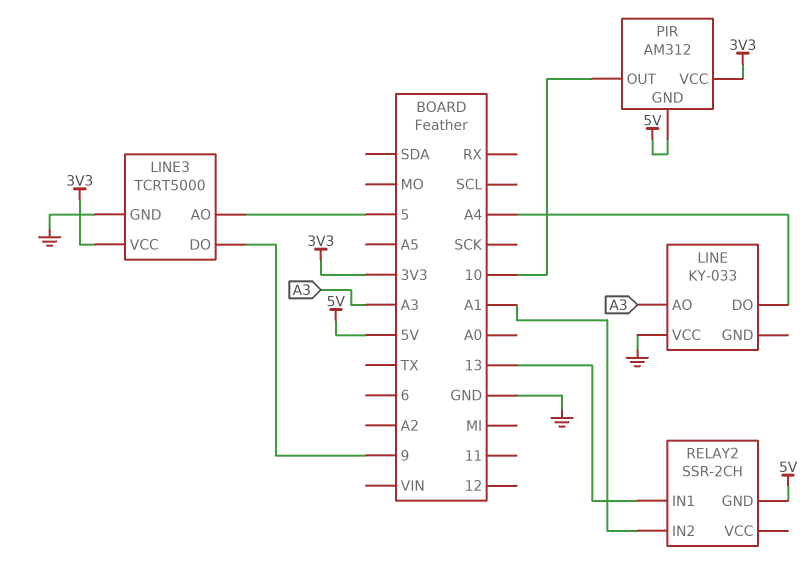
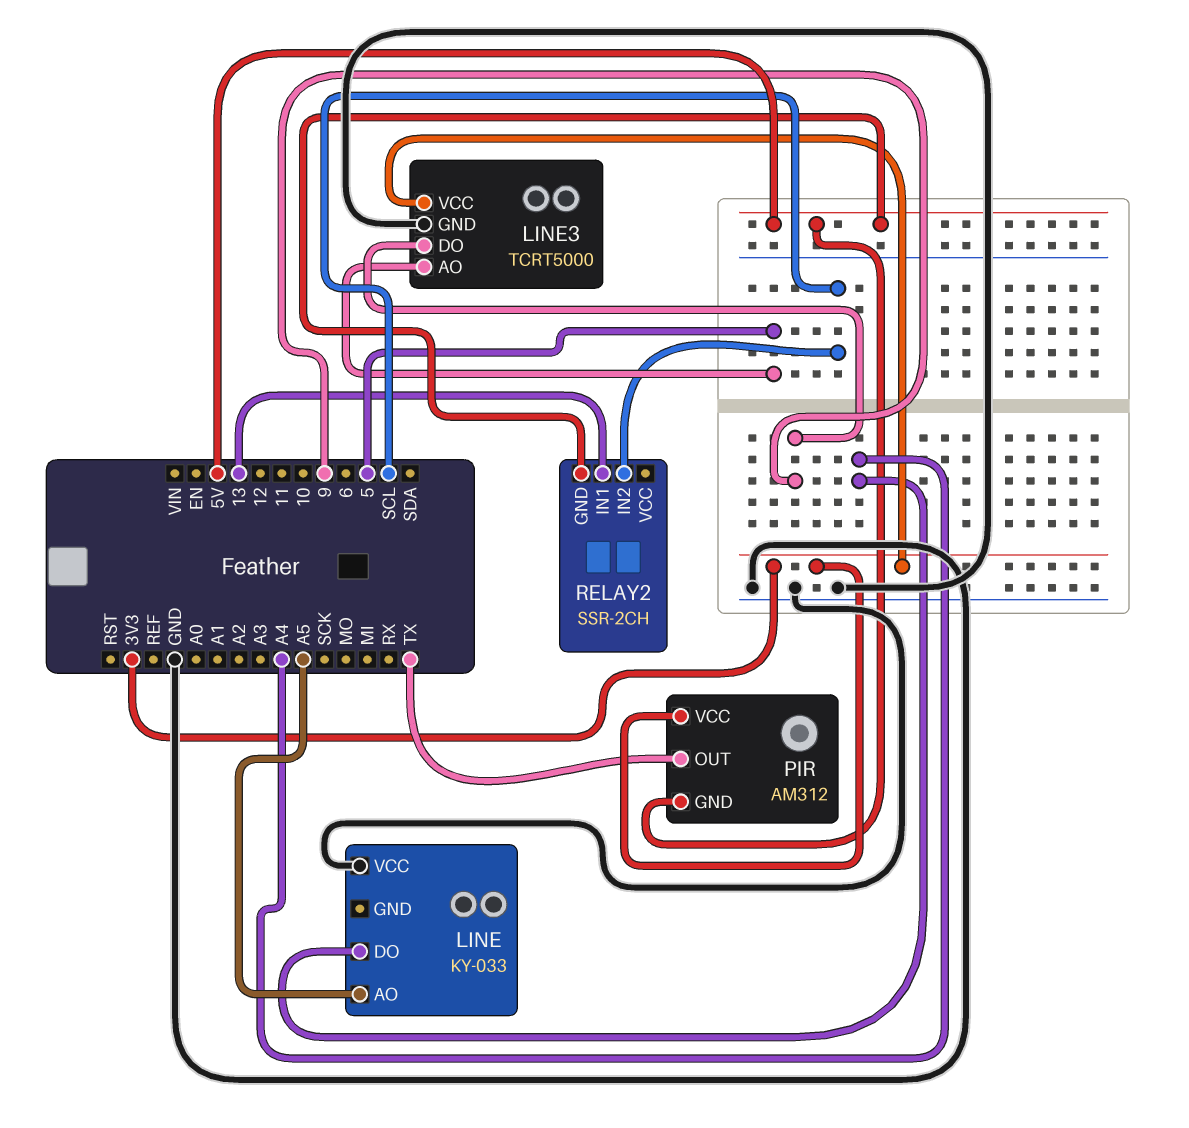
LINE pin AO: A3 -> A5
PIR pin OUT: 10 -> TX
RELAY2 pin IN2: A1 -> SCL

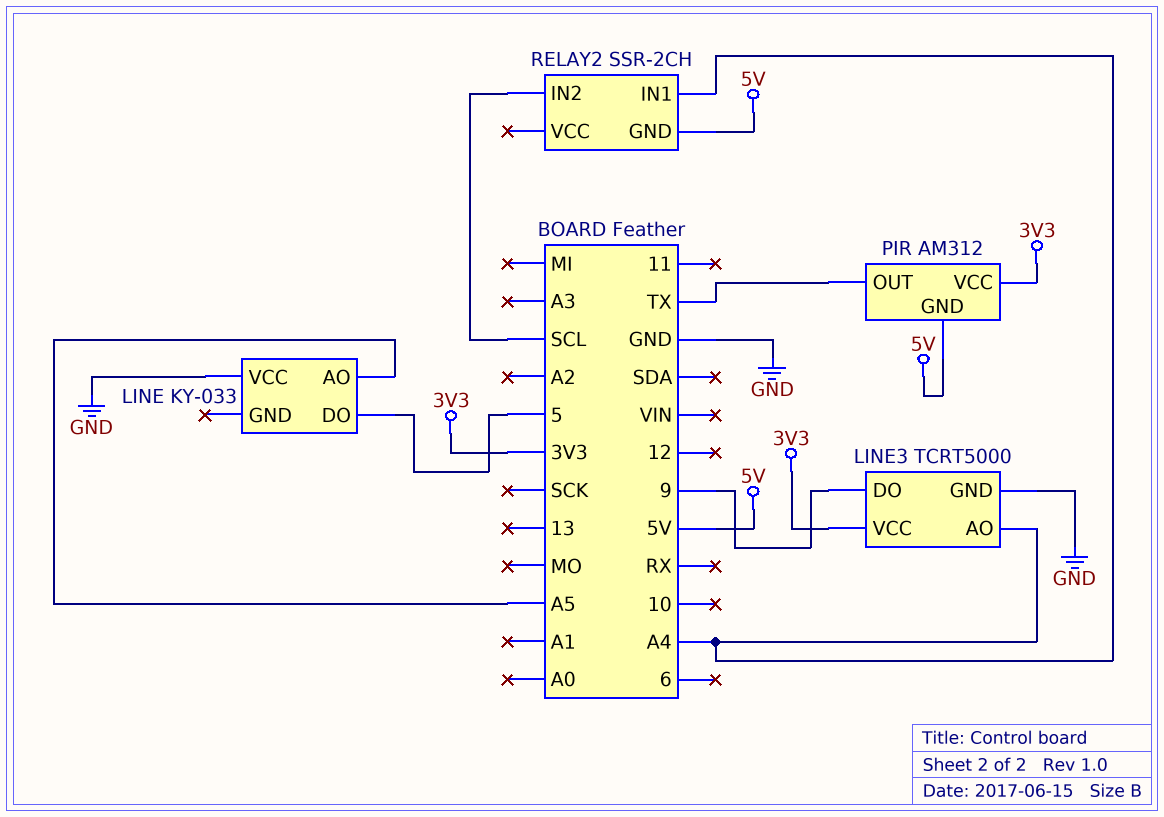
LINE pin DO: A4 -> 5
LINE3 pin AO: 5 -> A4
RELAY2 pin IN1: 13 -> A4

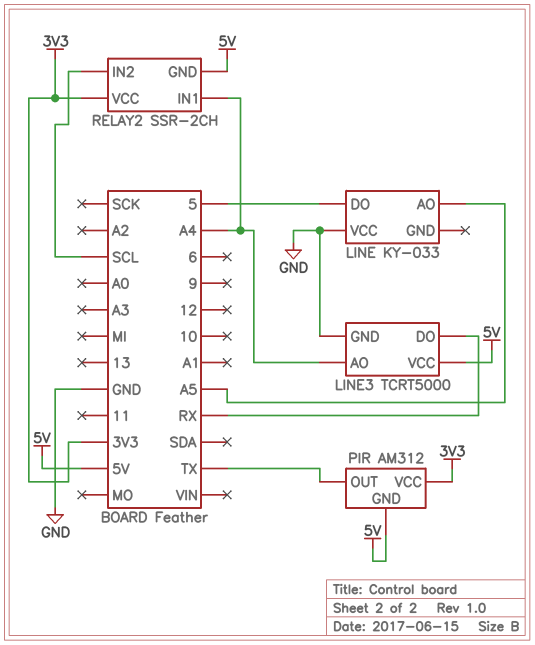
LINE3 pin DO: 9 -> RX
LINE3 pin VCC: 3V3 -> 5V
RELAY2 pin VCC: none -> 3V3

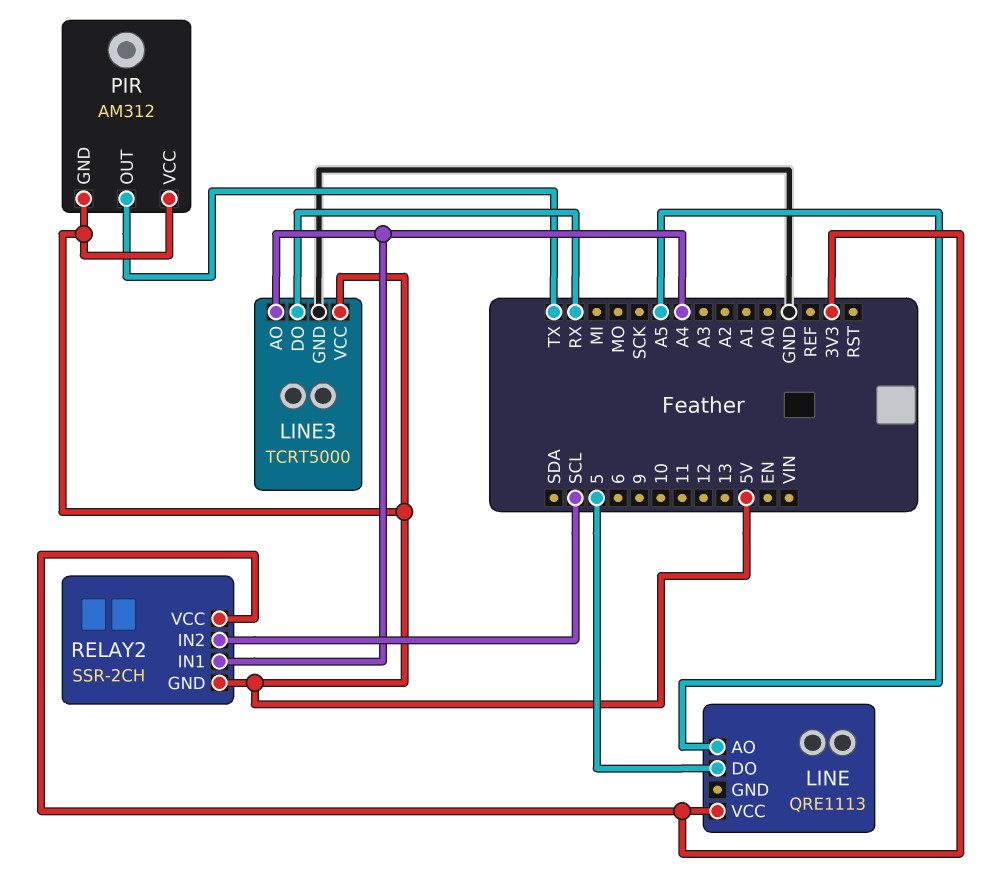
LINE: KY-033 -> QRE1113
LINE pin VCC: GND -> 3V3
PIR pin VCC: 3V3 -> 5V

